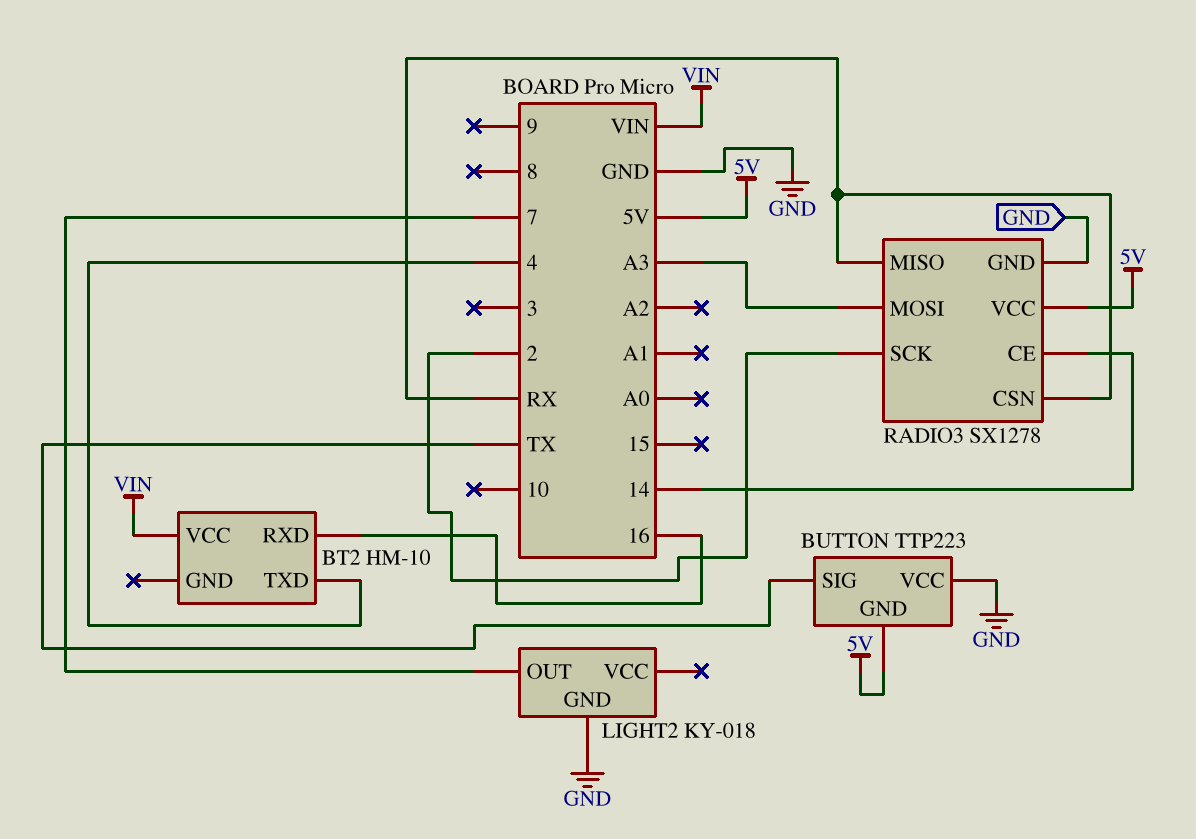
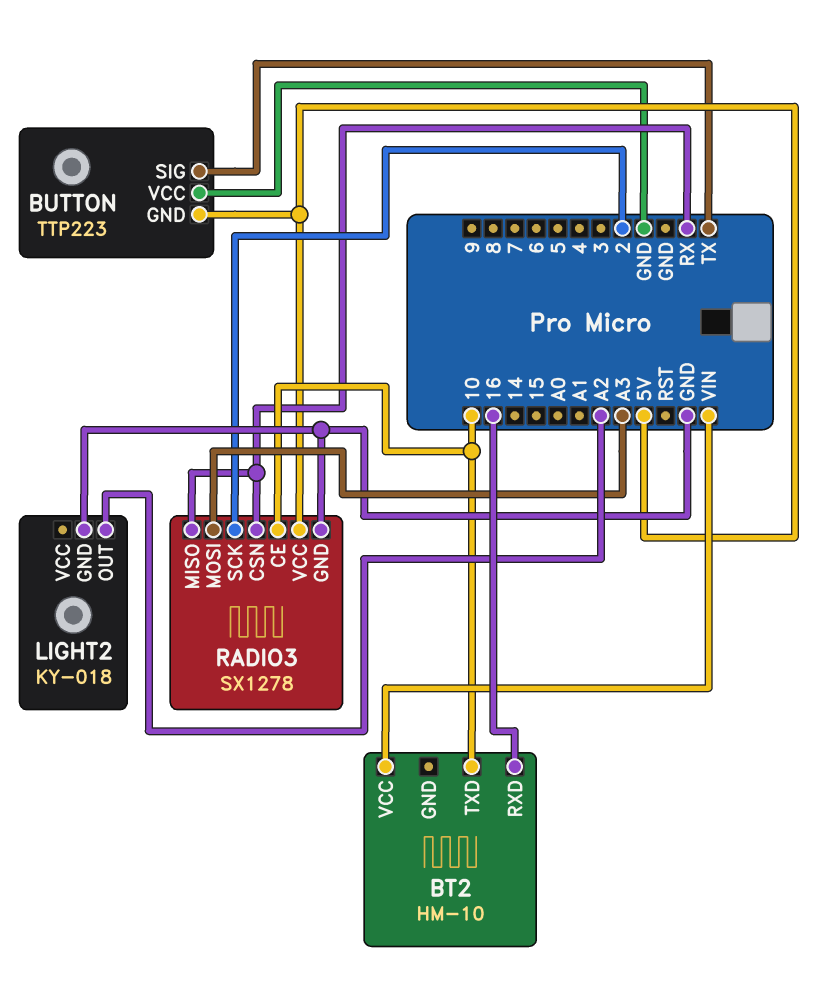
BT2 pin TXD: 4 -> 10
LIGHT2 pin OUT: 7 -> A2
RADIO3 pin CE: 14 -> 10

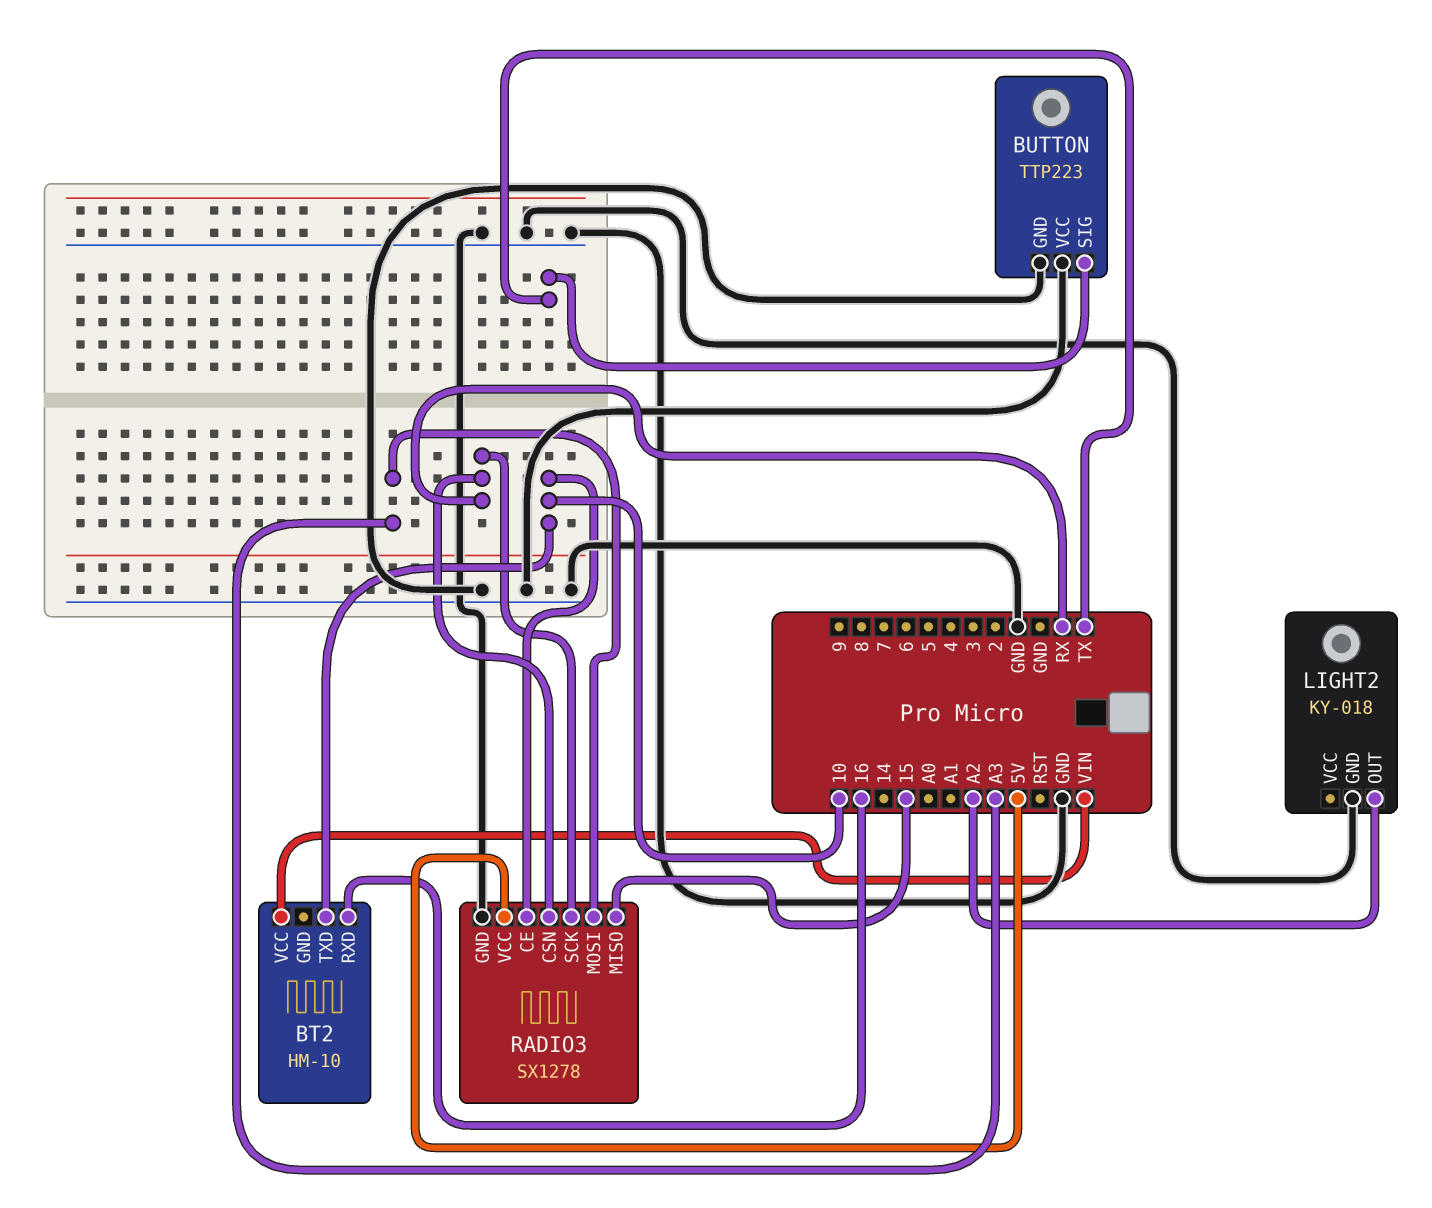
BUTTON pin GND: 5V -> GND
RADIO3 pin MISO: RX -> 15
RADIO3 pin SCK: 2 -> RX

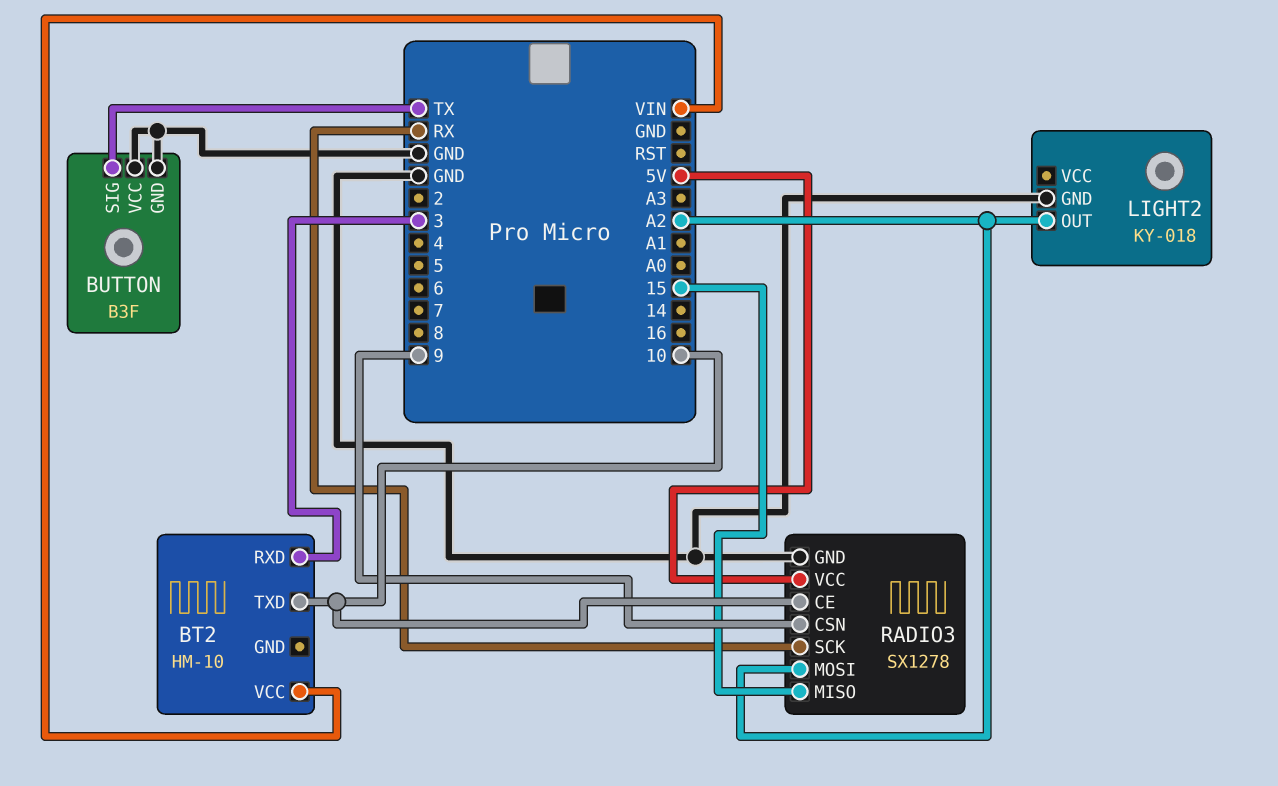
BT2 pin RXD: 16 -> 3
BUTTON: TTP223 -> B3F
RADIO3 pin CSN: RX -> 9
RADIO3 pin MOSI: A3 -> A2

